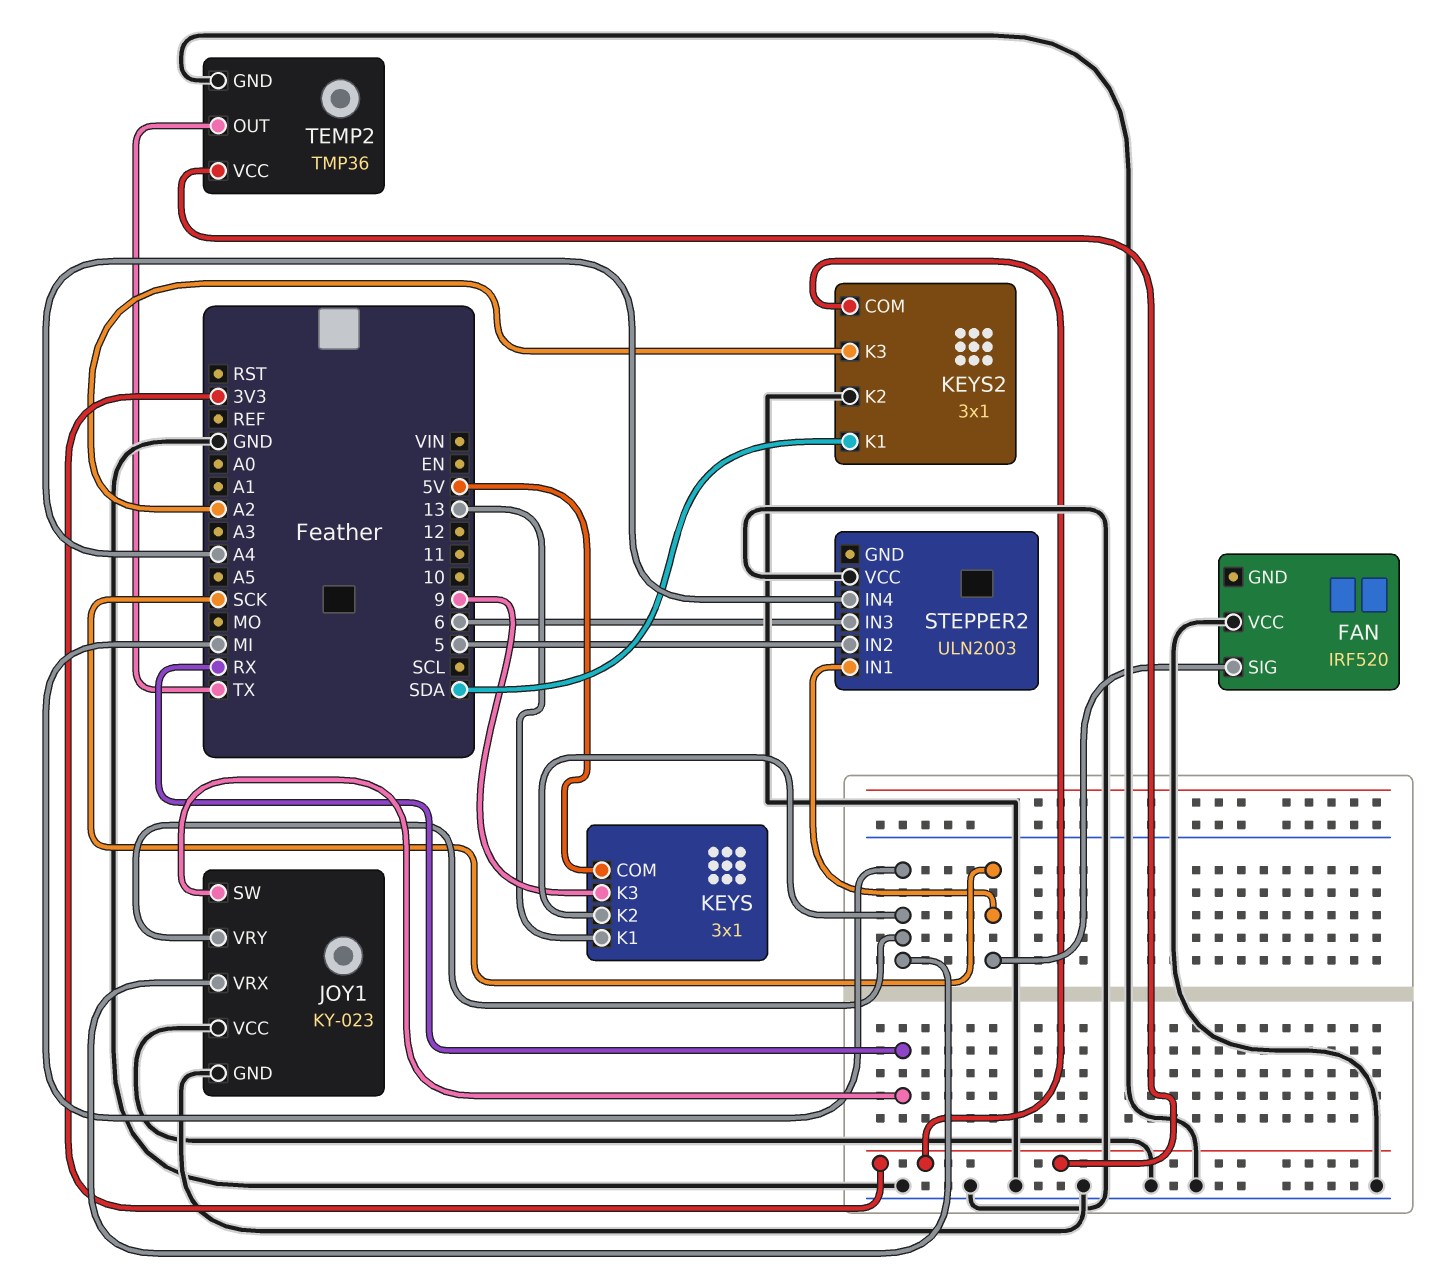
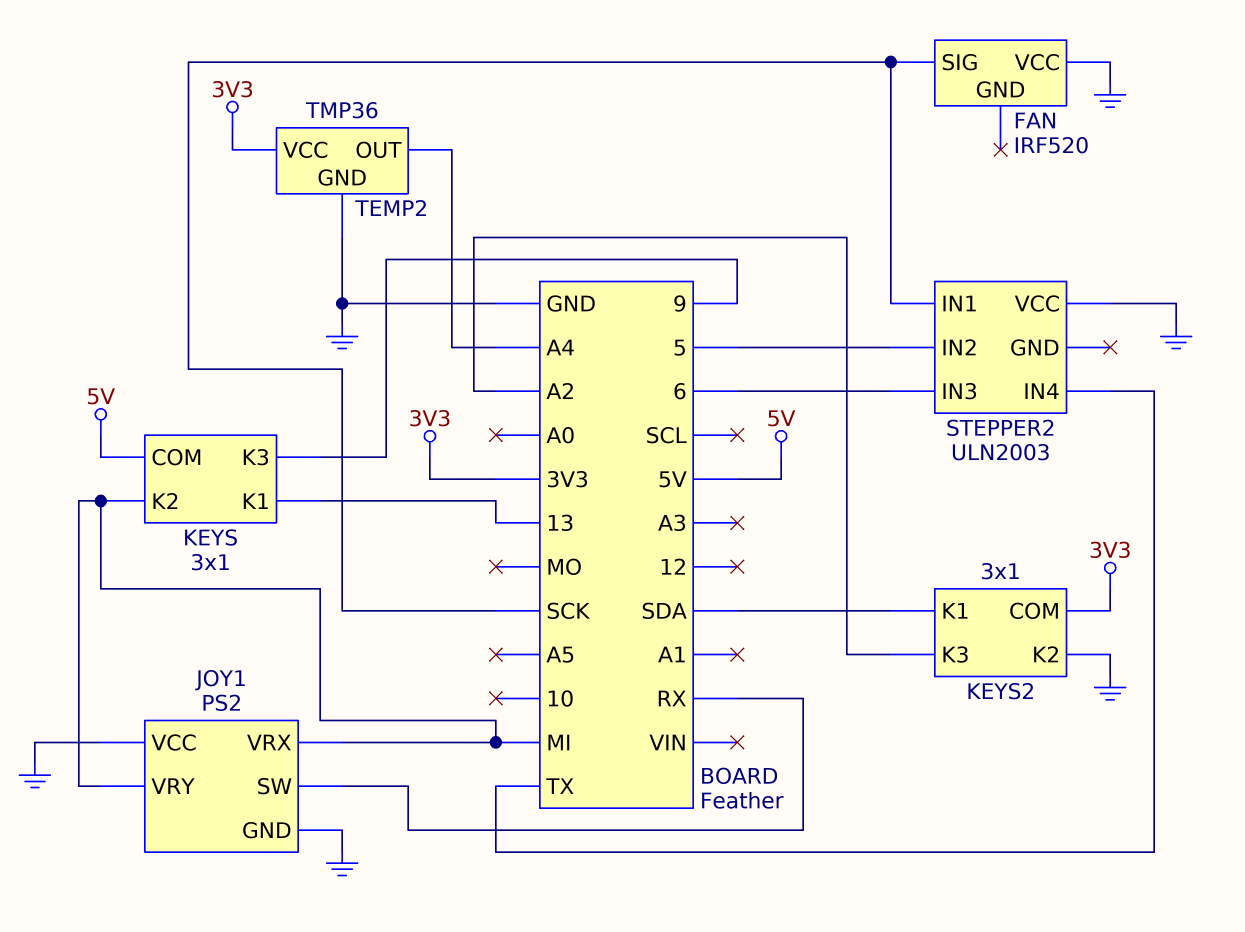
JOY1: KY-023 -> PS2
STEPPER2 pin IN4: A4 -> TX
TEMP2 pin OUT: TX -> A4

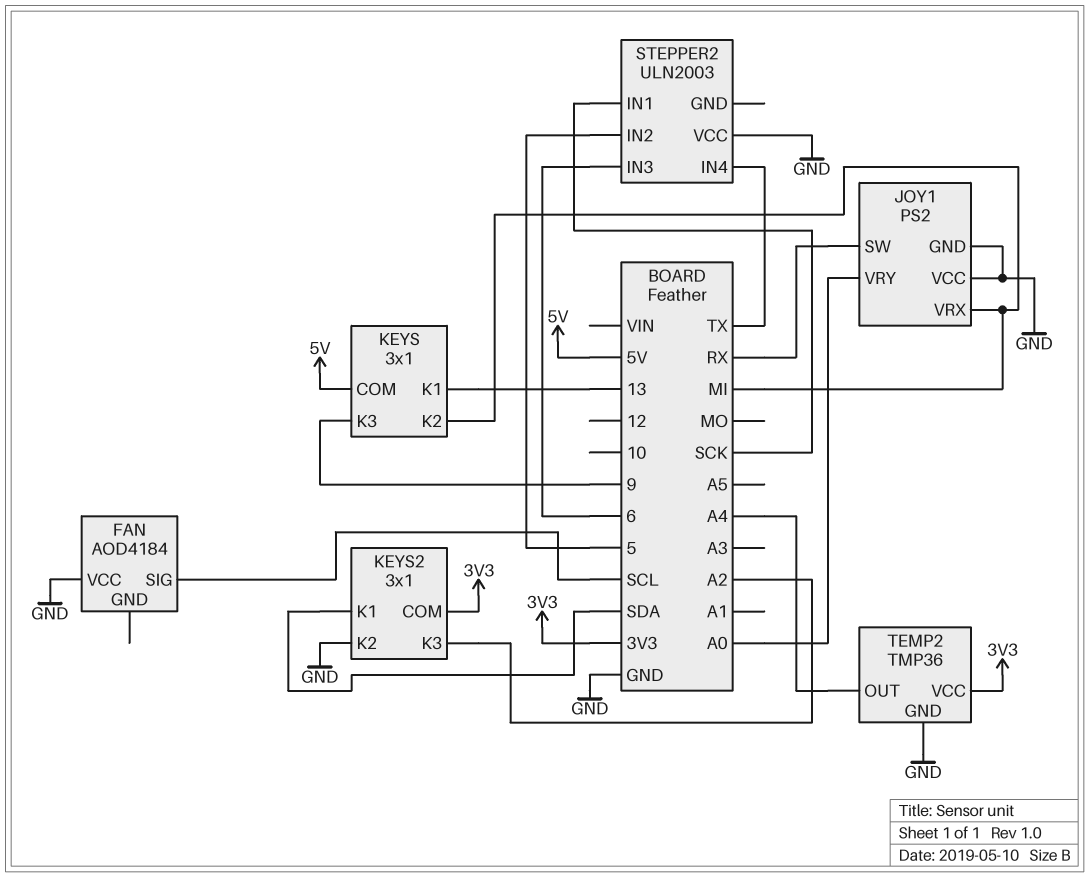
FAN: IRF520 -> AOD4184
FAN pin SIG: SCK -> SCL
JOY1 pin VRY: MI -> A0

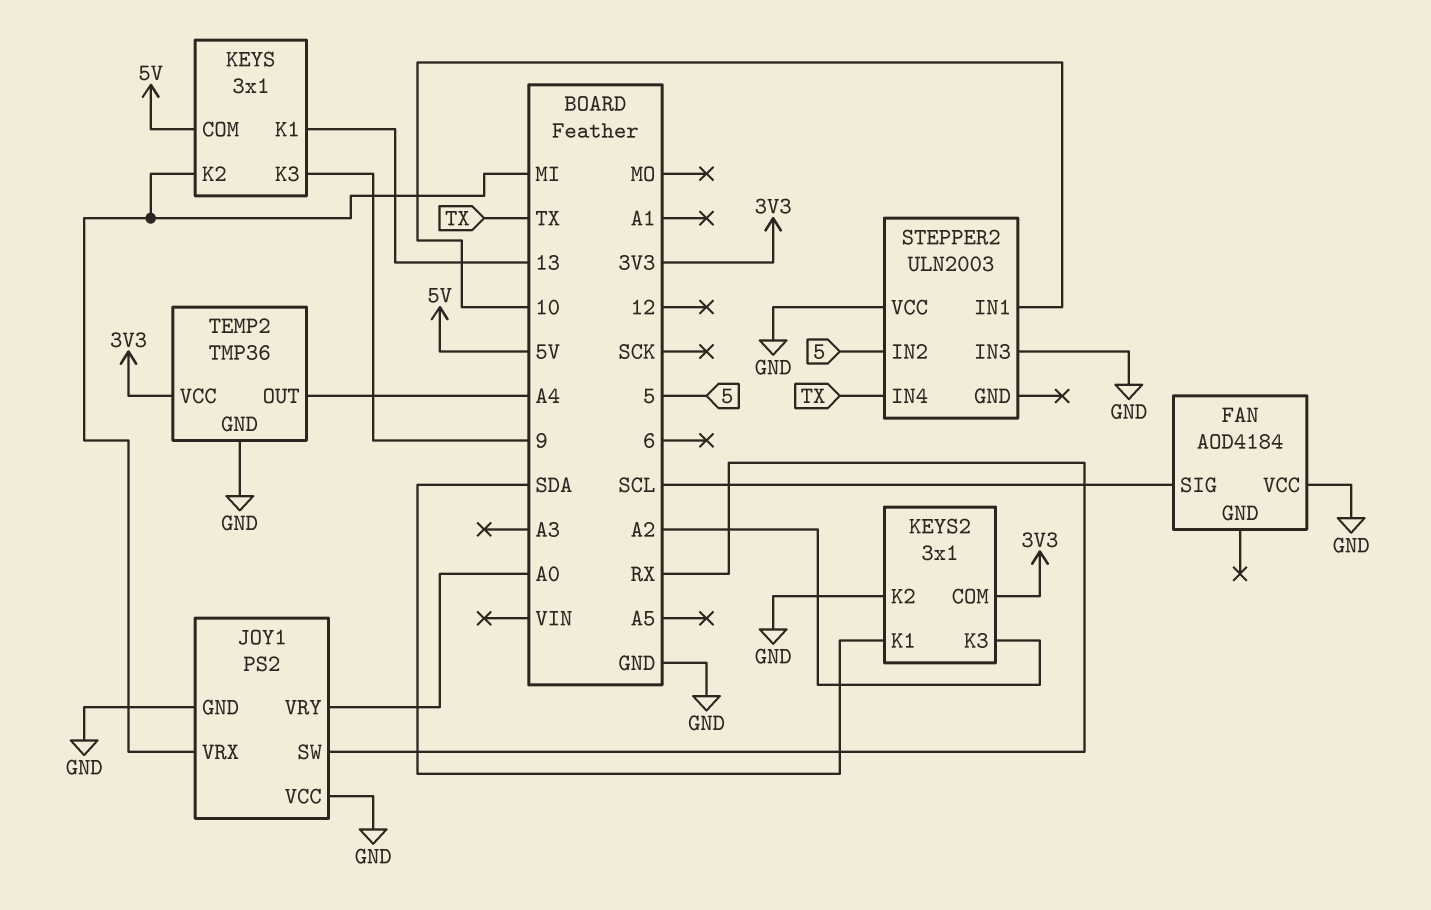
STEPPER2 pin IN1: SCK -> 10
STEPPER2 pin IN3: 6 -> GND

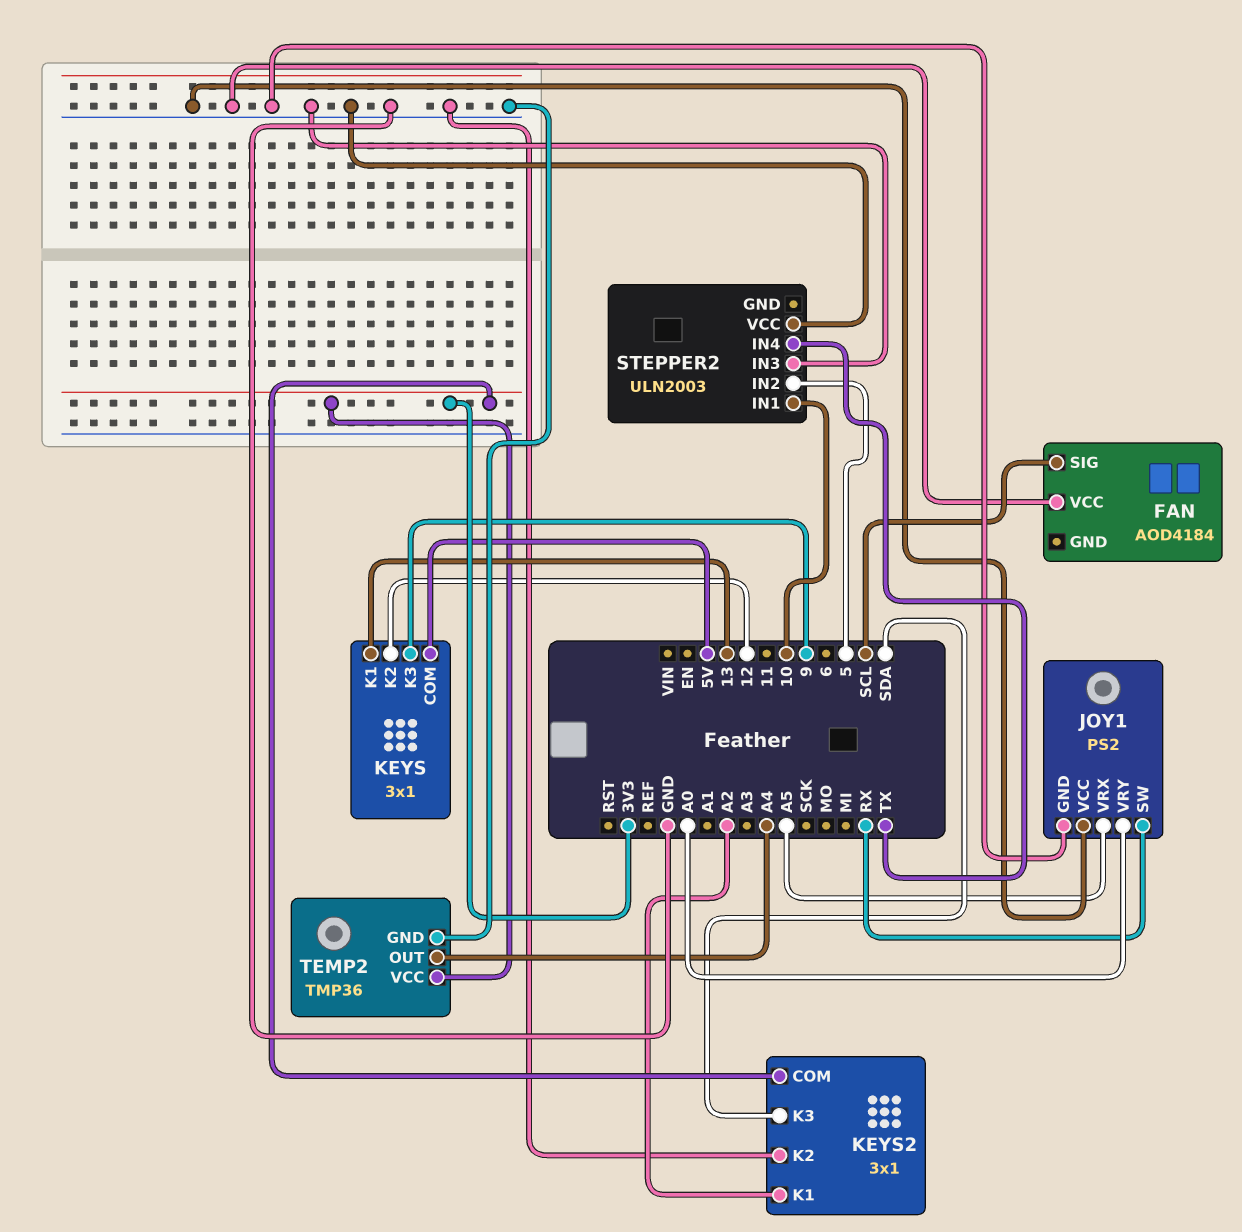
JOY1 pin VRX: MI -> A5
KEYS pin K2: MI -> 12
KEYS2 pin K1: SDA -> A2
KEYS2 pin K3: A2 -> SDA

